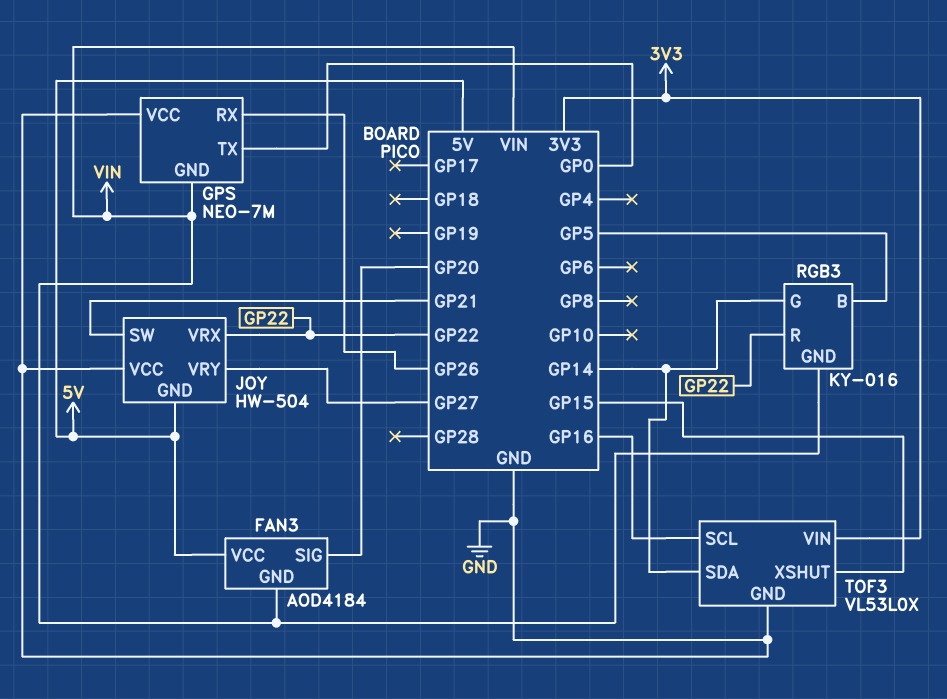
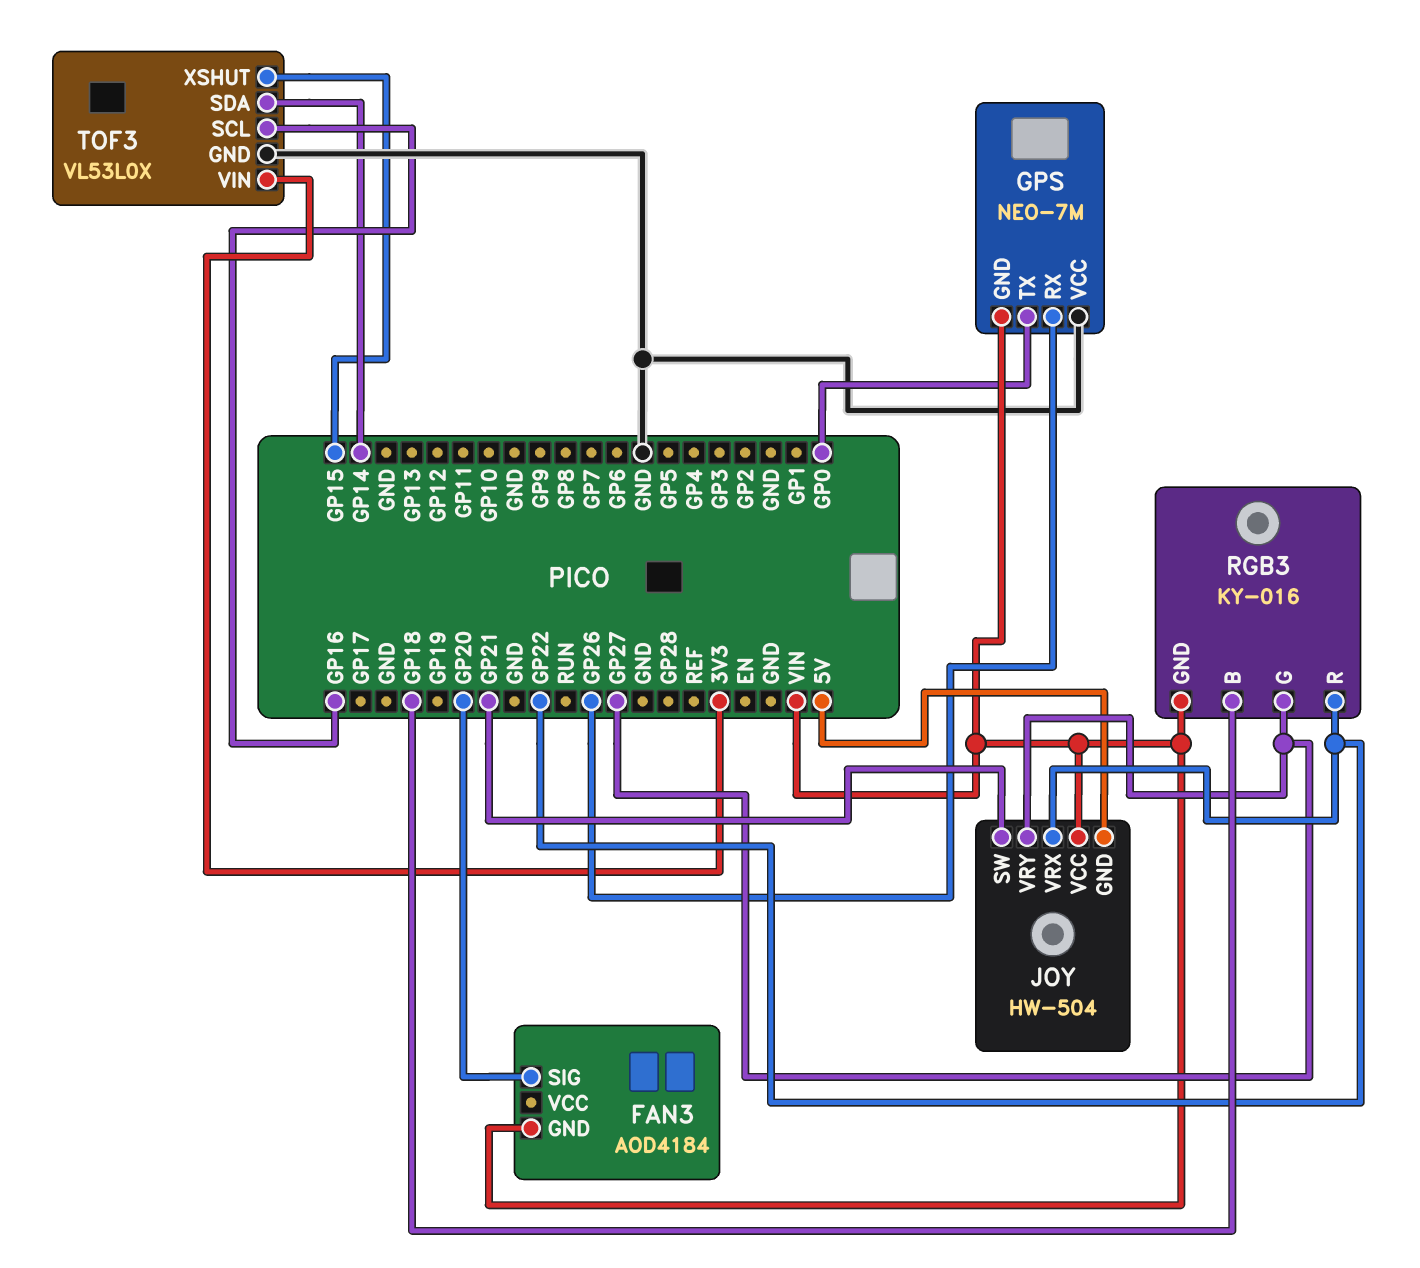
FAN3 pin VCC: 5V -> none
JOY pin VCC: GND -> VIN
RGB3 pin B: GP5 -> GP18
RGB3 pin G: GP14 -> GP27

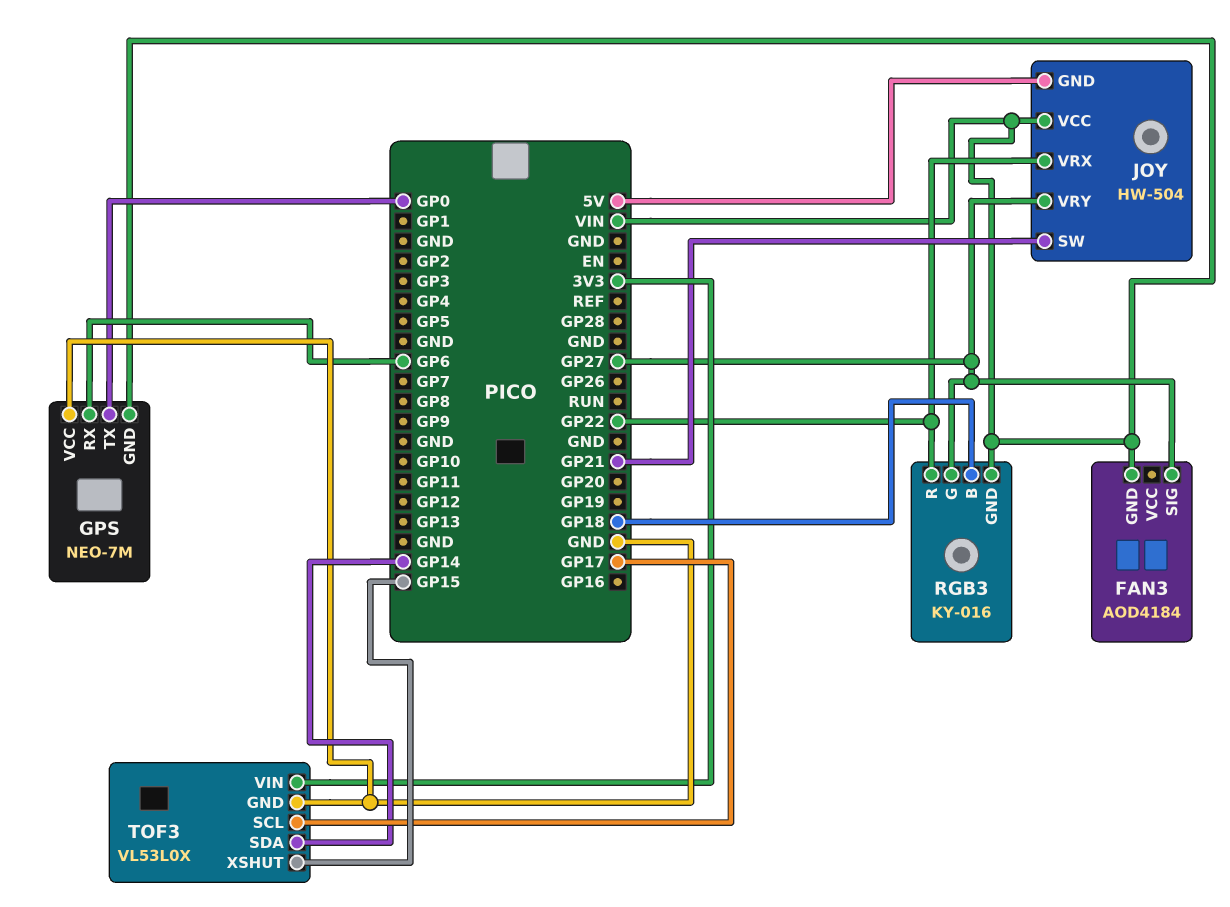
FAN3 pin SIG: GP20 -> GP27
GPS pin RX: GP26 -> GP6
TOF3 pin SCL: GP16 -> GP17

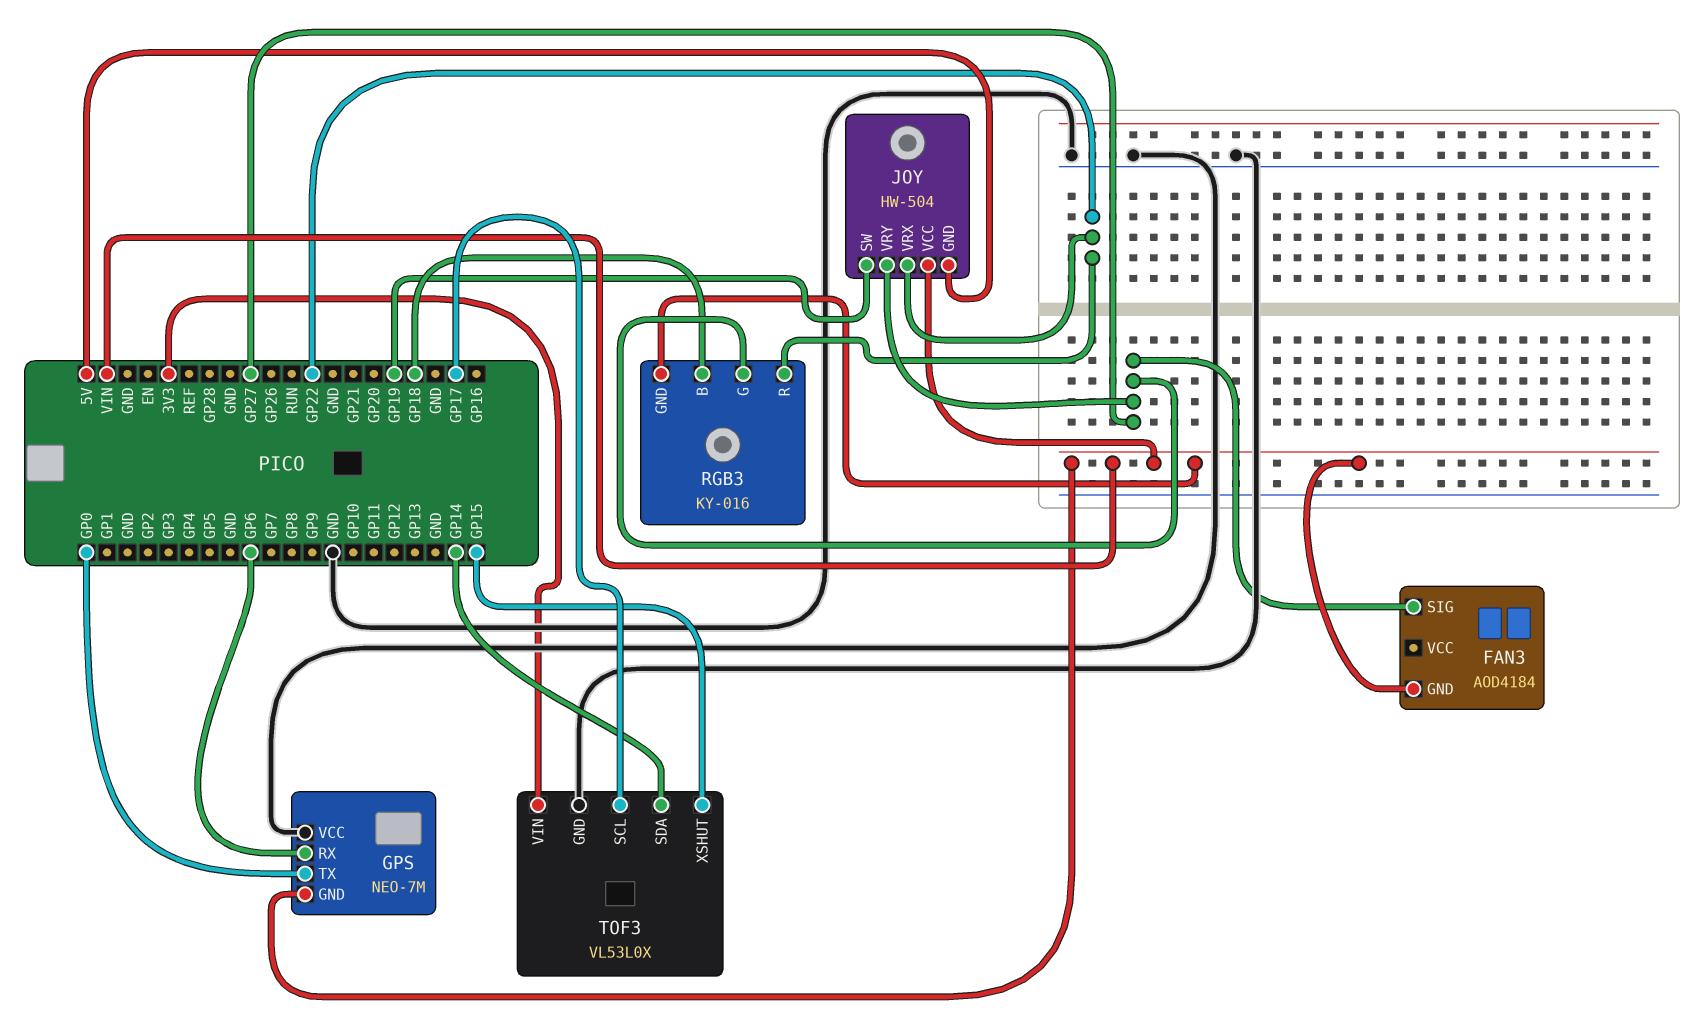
JOY pin SW: GP21 -> GP19

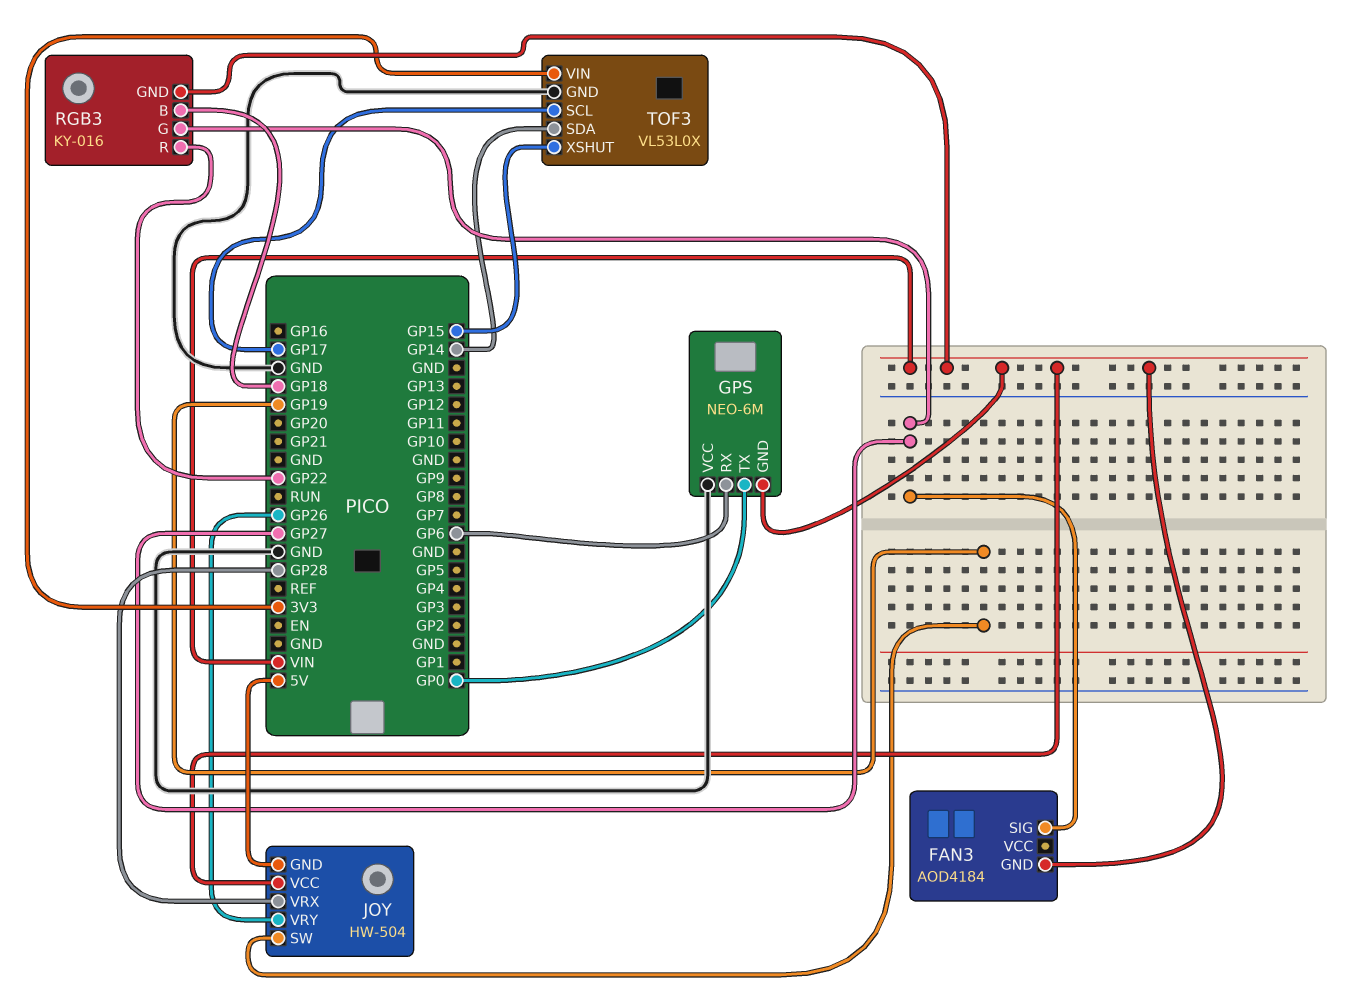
GPS: NEO-7M -> NEO-6M
JOY pin VRX: GP22 -> GP28
JOY pin VRY: GP27 -> GP26

